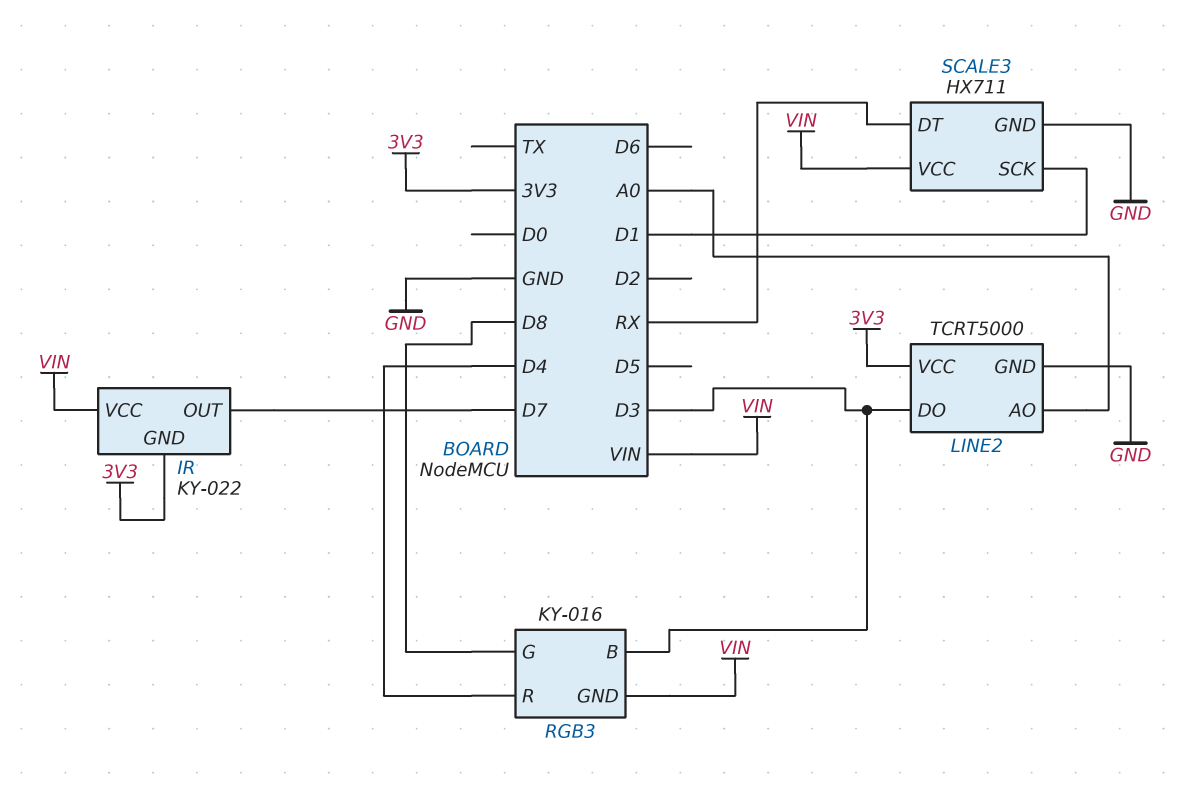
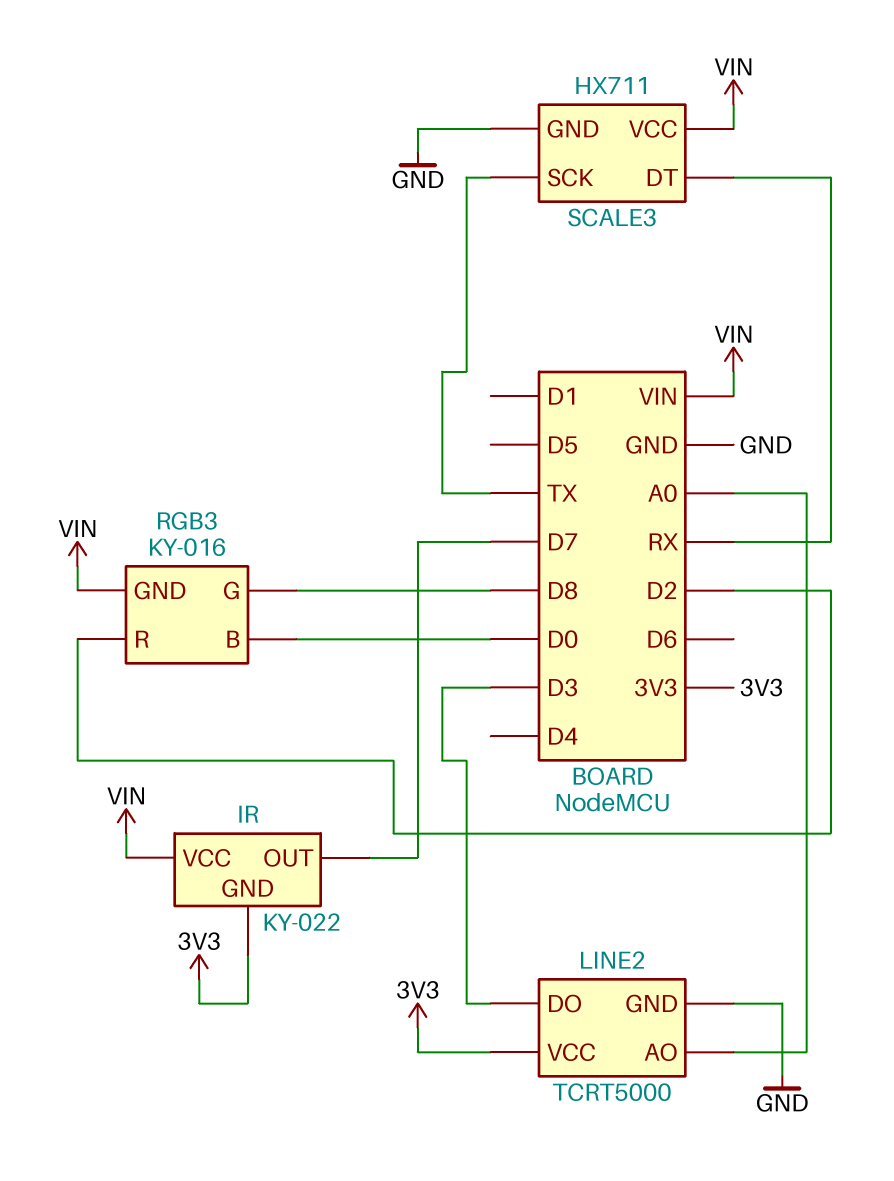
RGB3 pin B: D3 -> D0
RGB3 pin R: D4 -> D2
SCALE3 pin SCK: D1 -> TX

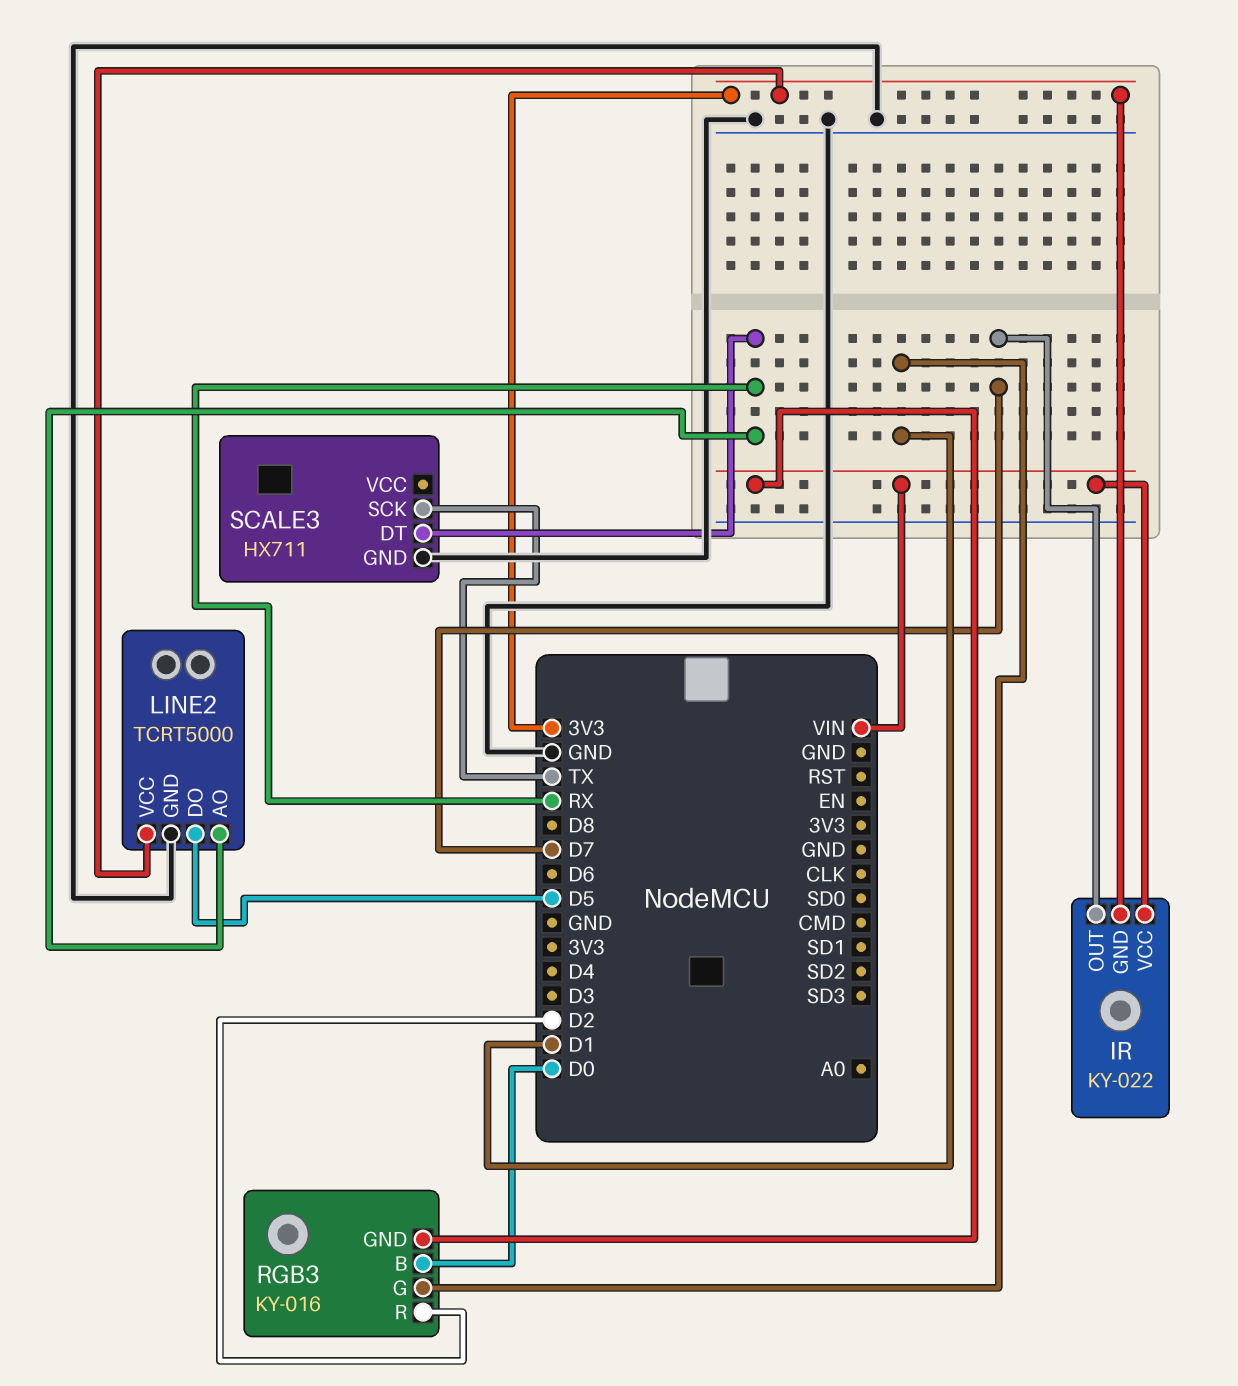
LINE2 pin AO: A0 -> RX
LINE2 pin DO: D3 -> D5
RGB3 pin G: D8 -> D1
SCALE3 pin VCC: VIN -> none

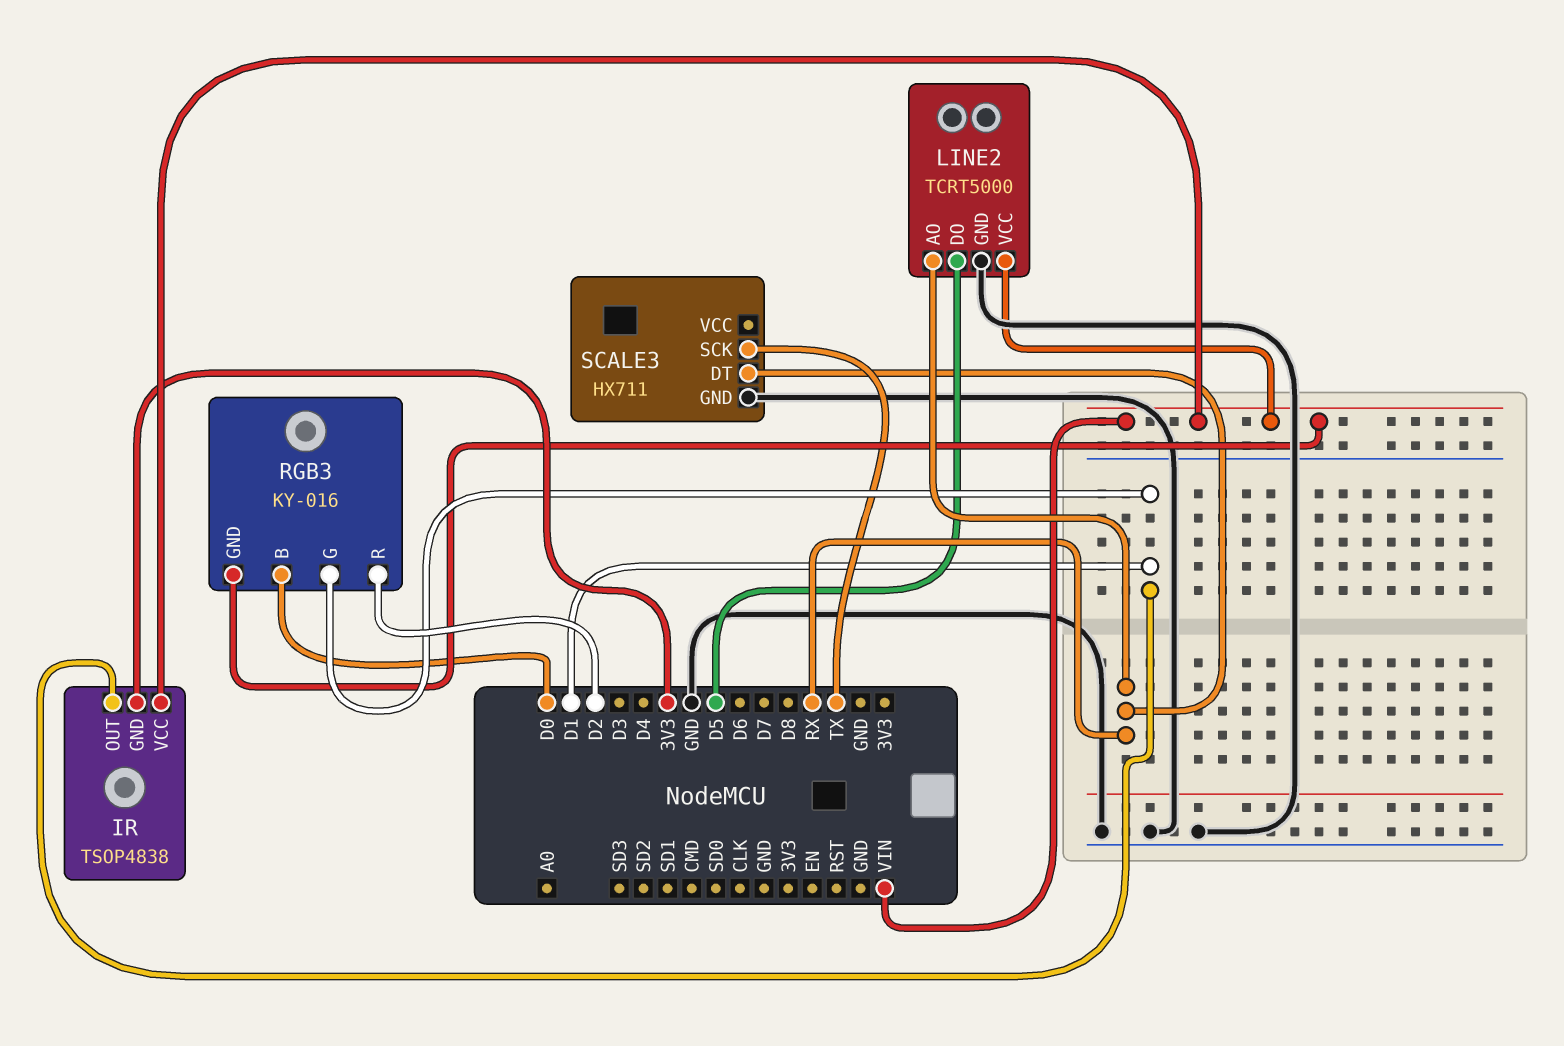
IR: KY-022 -> TSOP4838
IR pin OUT: D7 -> D1
LINE2 pin VCC: 3V3 -> VIN

